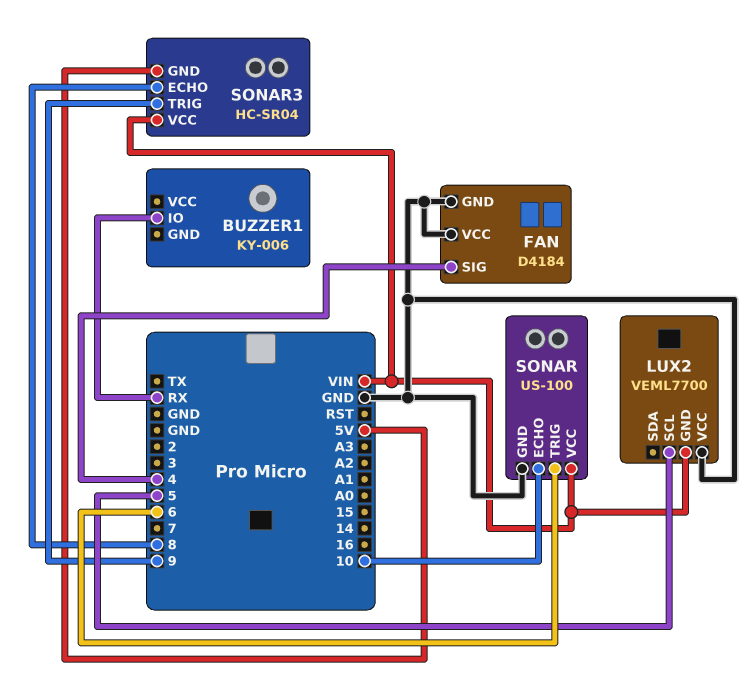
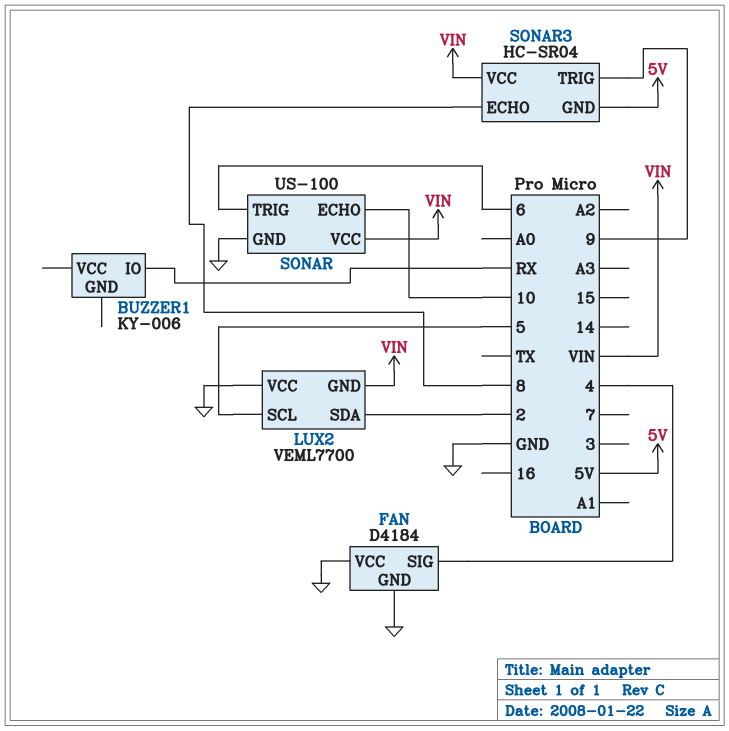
LUX2 pin SDA: none -> 2

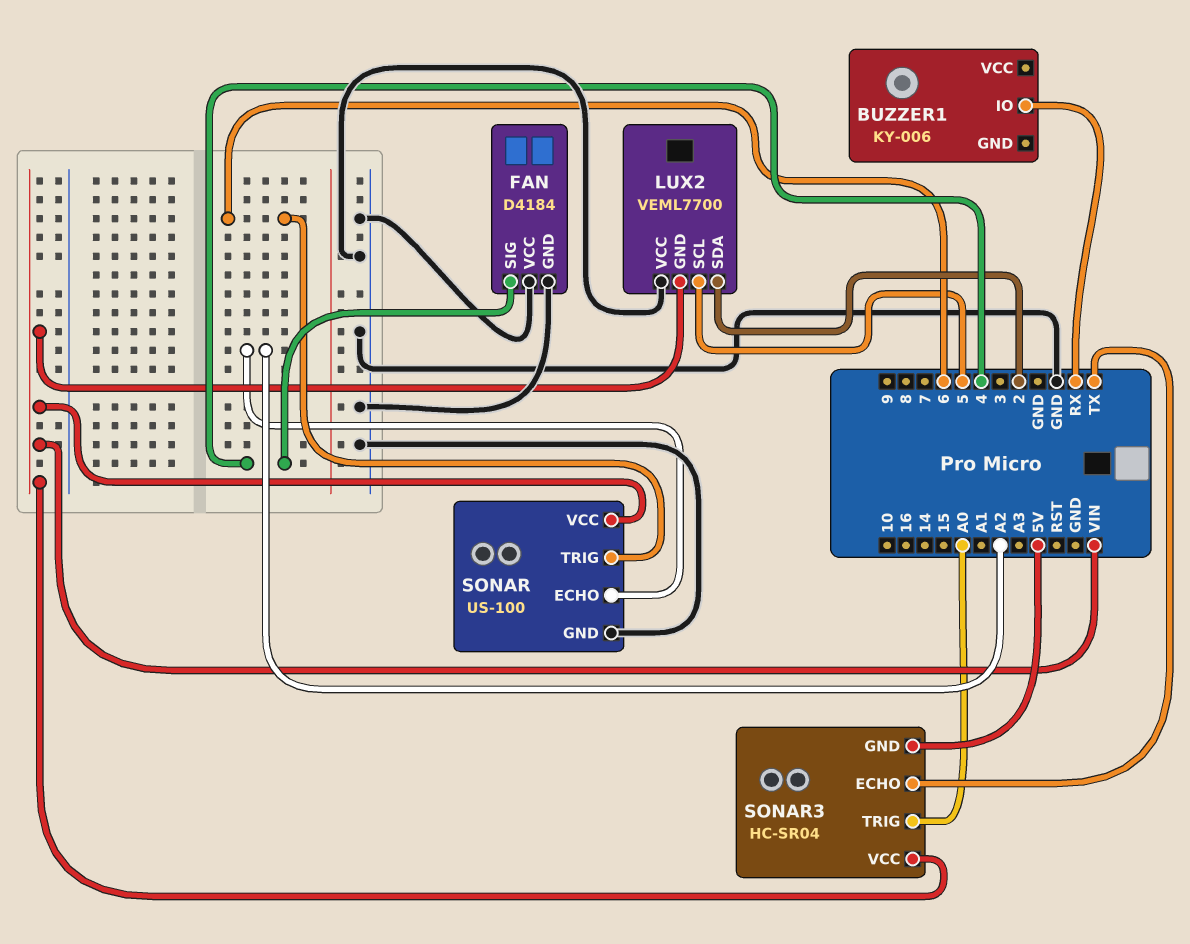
SONAR pin ECHO: 10 -> A2
SONAR3 pin ECHO: 8 -> TX
SONAR3 pin TRIG: 9 -> A0

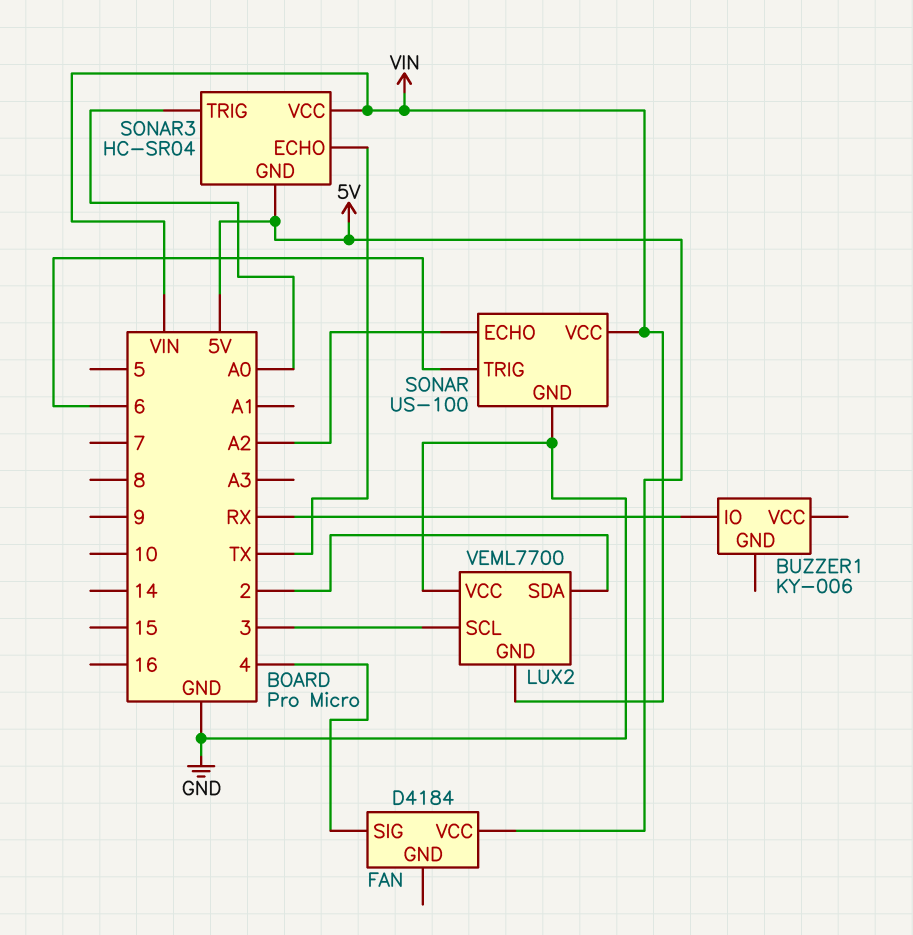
FAN pin GND: GND -> none
FAN pin VCC: GND -> 5V
LUX2 pin SCL: 5 -> 3

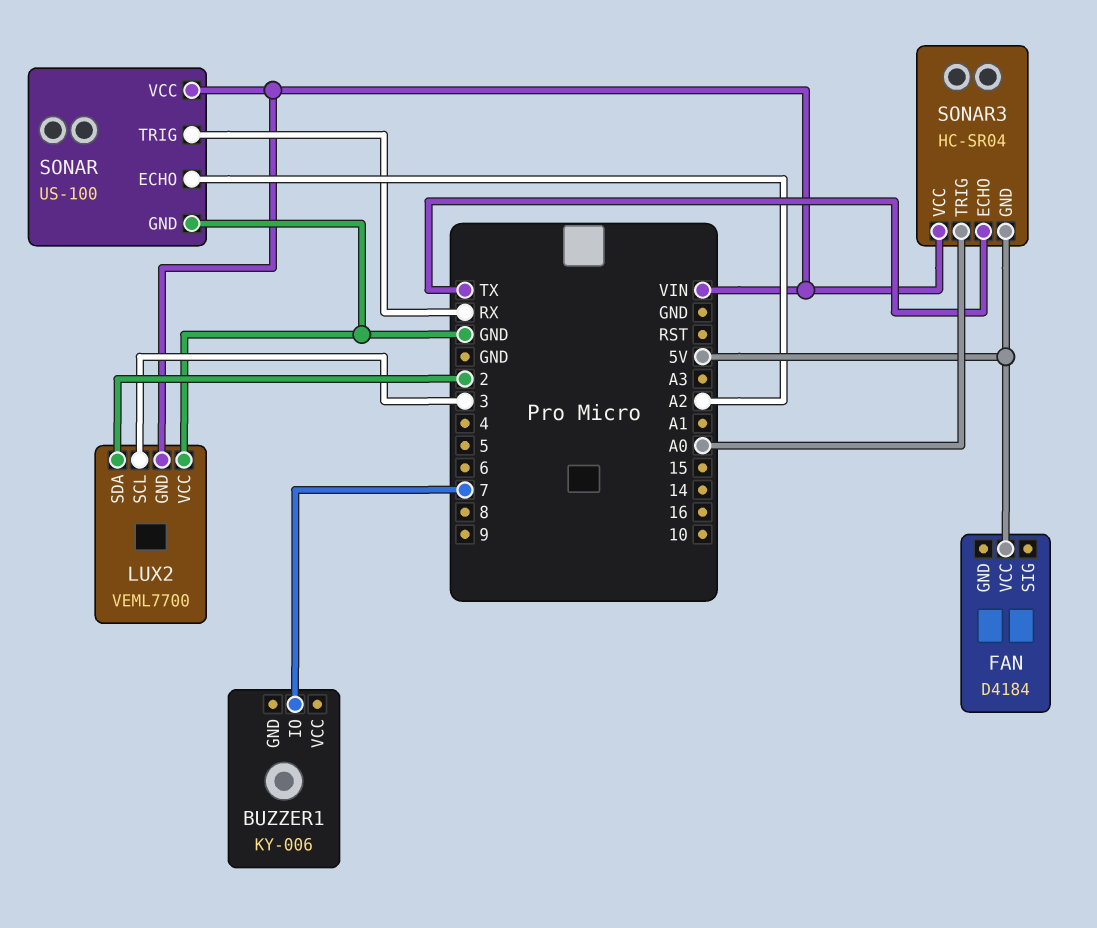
BUZZER1 pin IO: RX -> 7
FAN pin SIG: 4 -> none
SONAR pin TRIG: 6 -> RX

